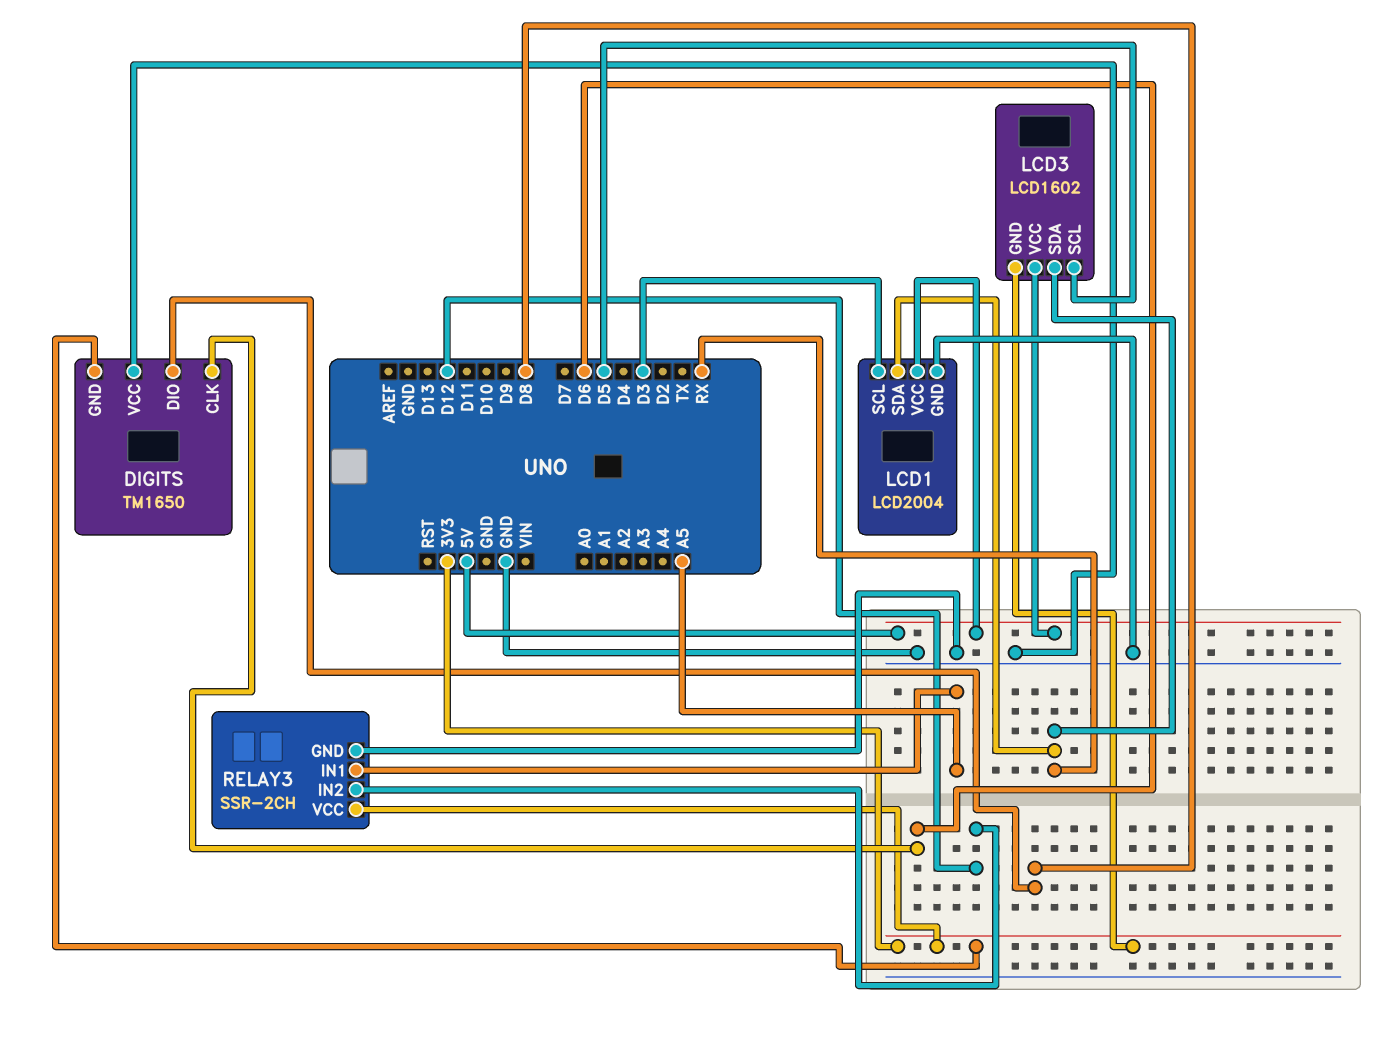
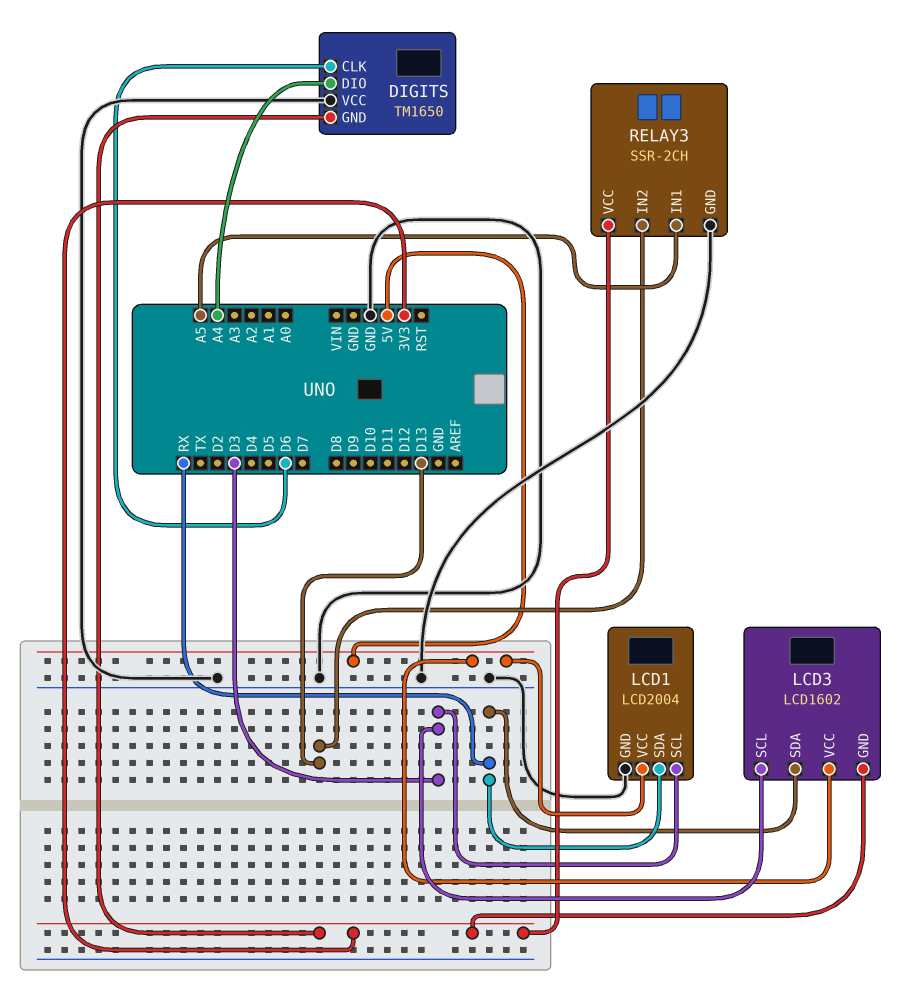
DIGITS pin DIO: D8 -> A4
LCD3 pin SCL: D5 -> D3
RELAY3 pin IN2: D12 -> D13

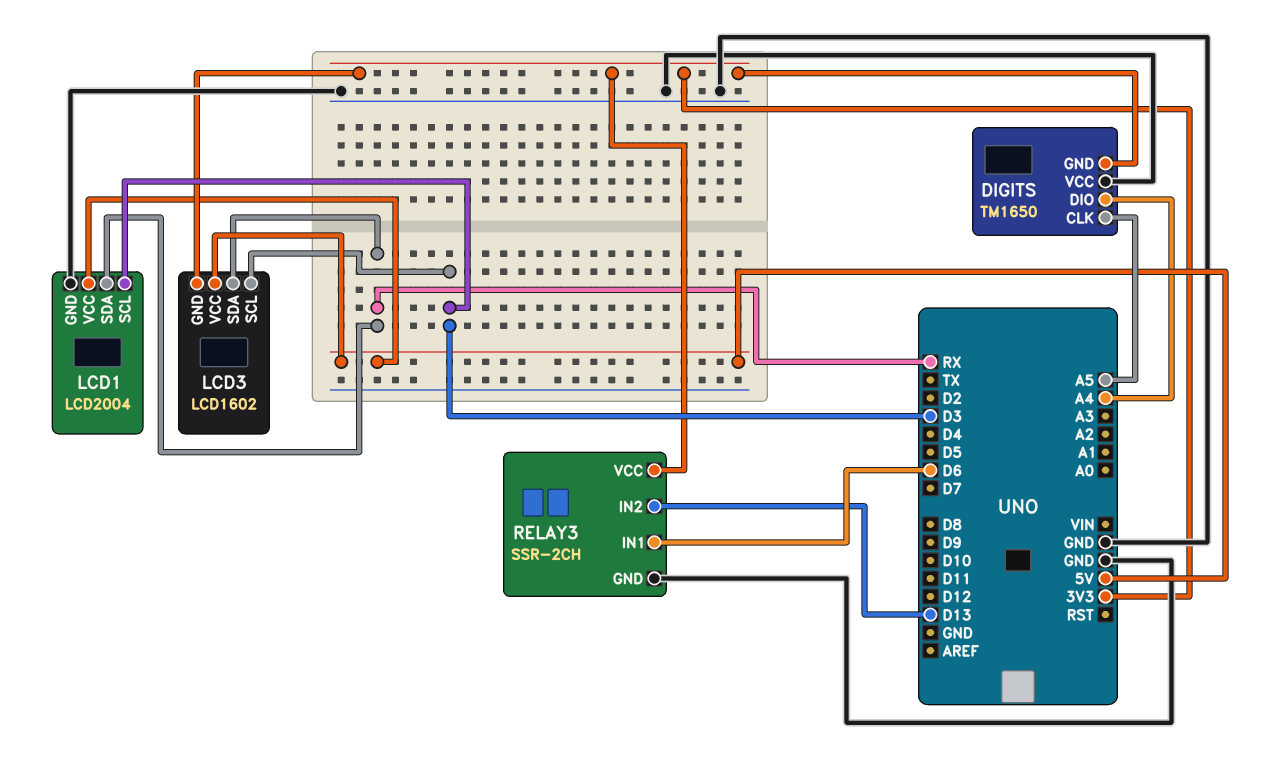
DIGITS pin CLK: D6 -> A5
RELAY3 pin IN1: A5 -> D6

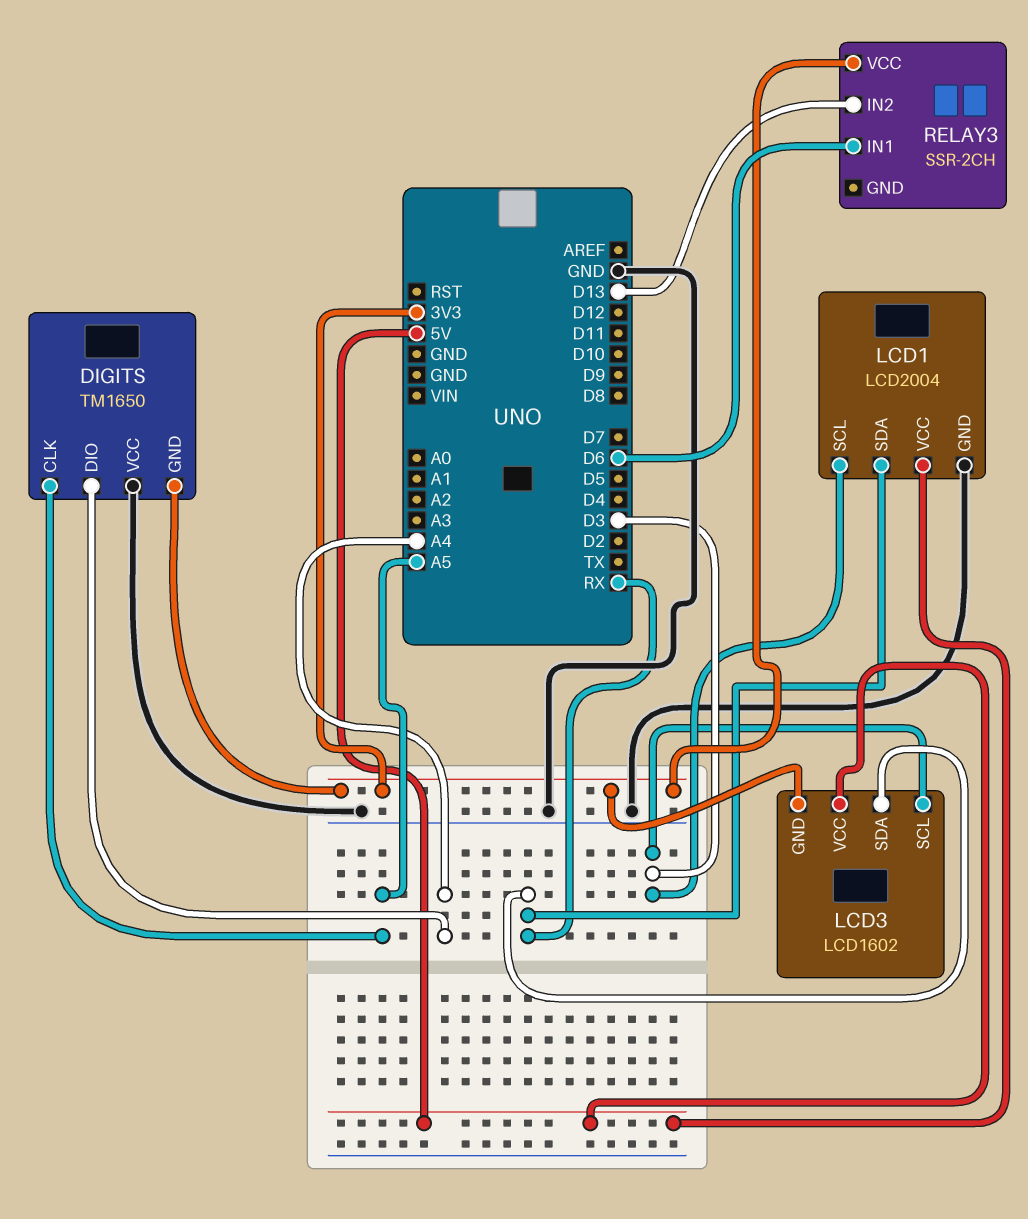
RELAY3 pin GND: GND -> none

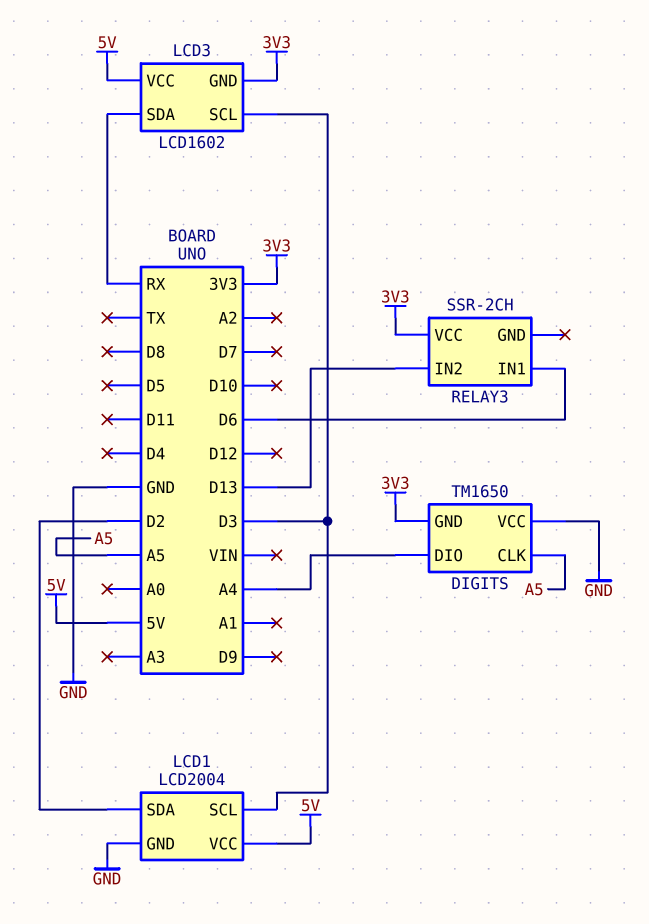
LCD1 pin SDA: RX -> D2

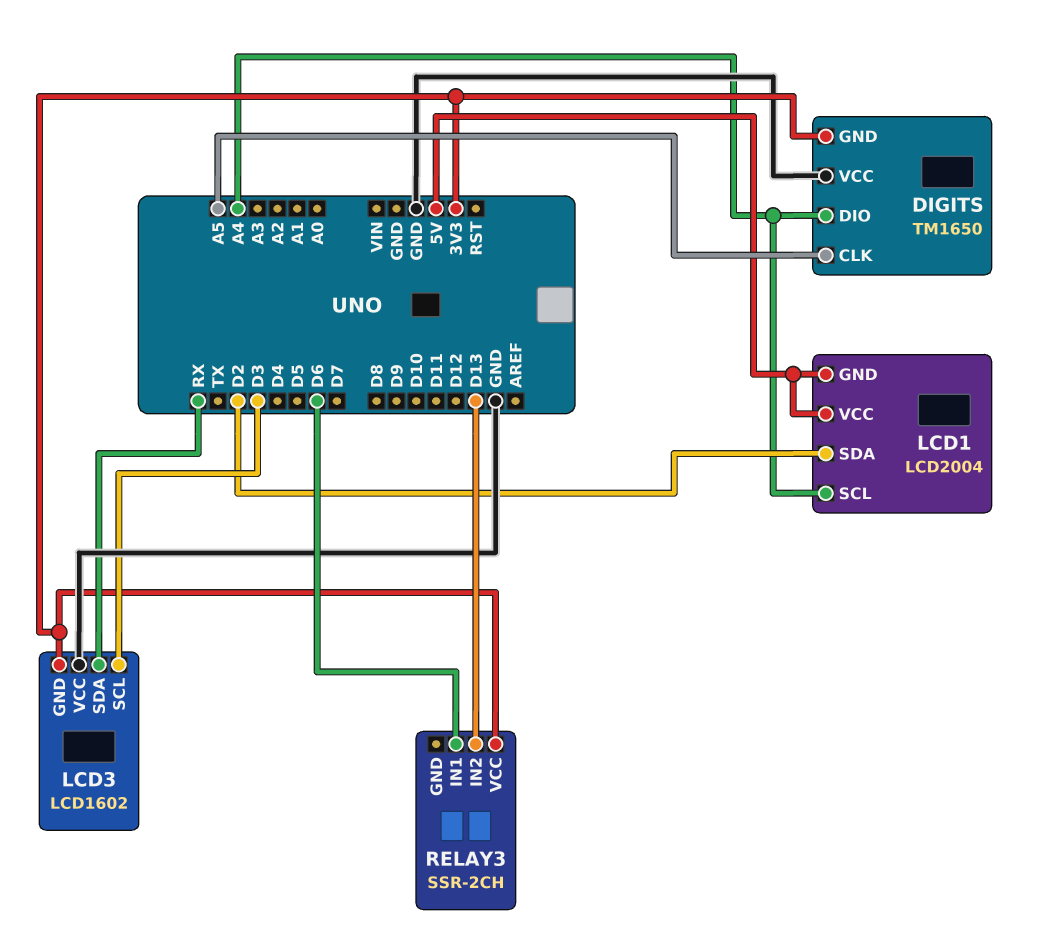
LCD1 pin GND: GND -> 5V
LCD1 pin SCL: D3 -> A4
LCD3 pin VCC: 5V -> GND

